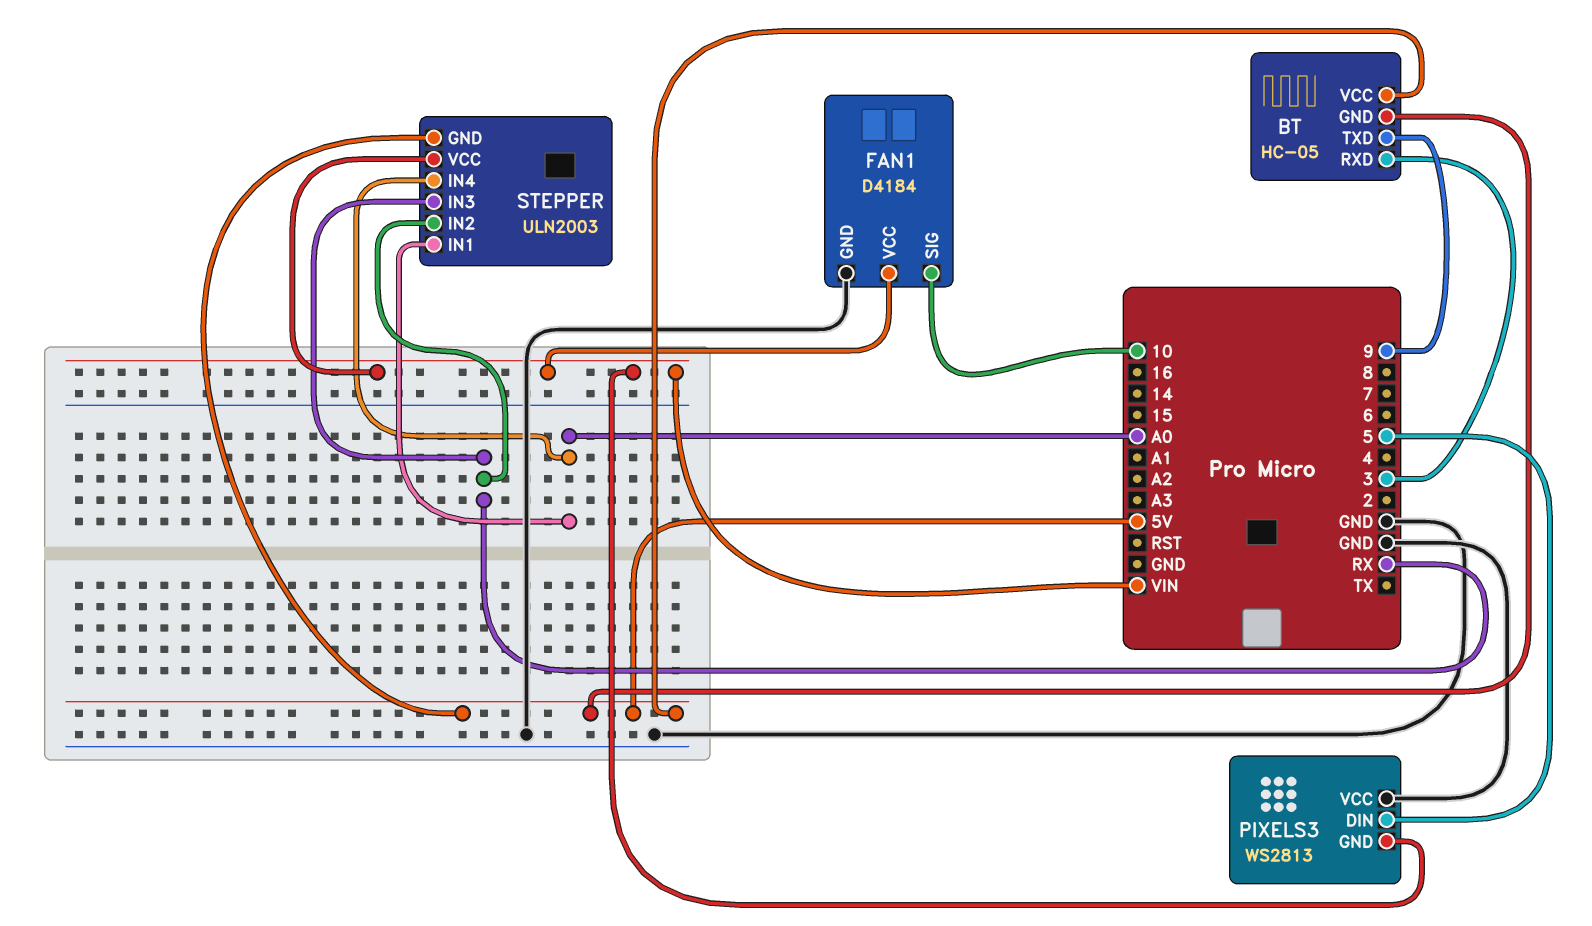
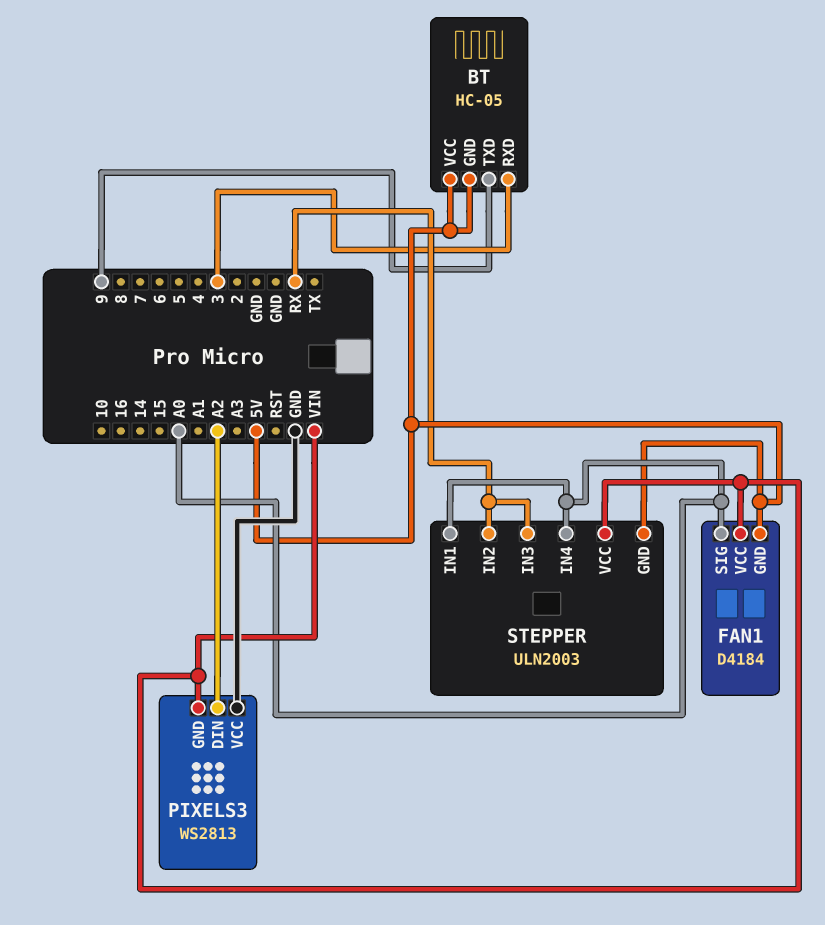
FAN1 pin GND: GND -> 5V
FAN1 pin SIG: 10 -> A0
PIXELS3 pin DIN: 5 -> A2

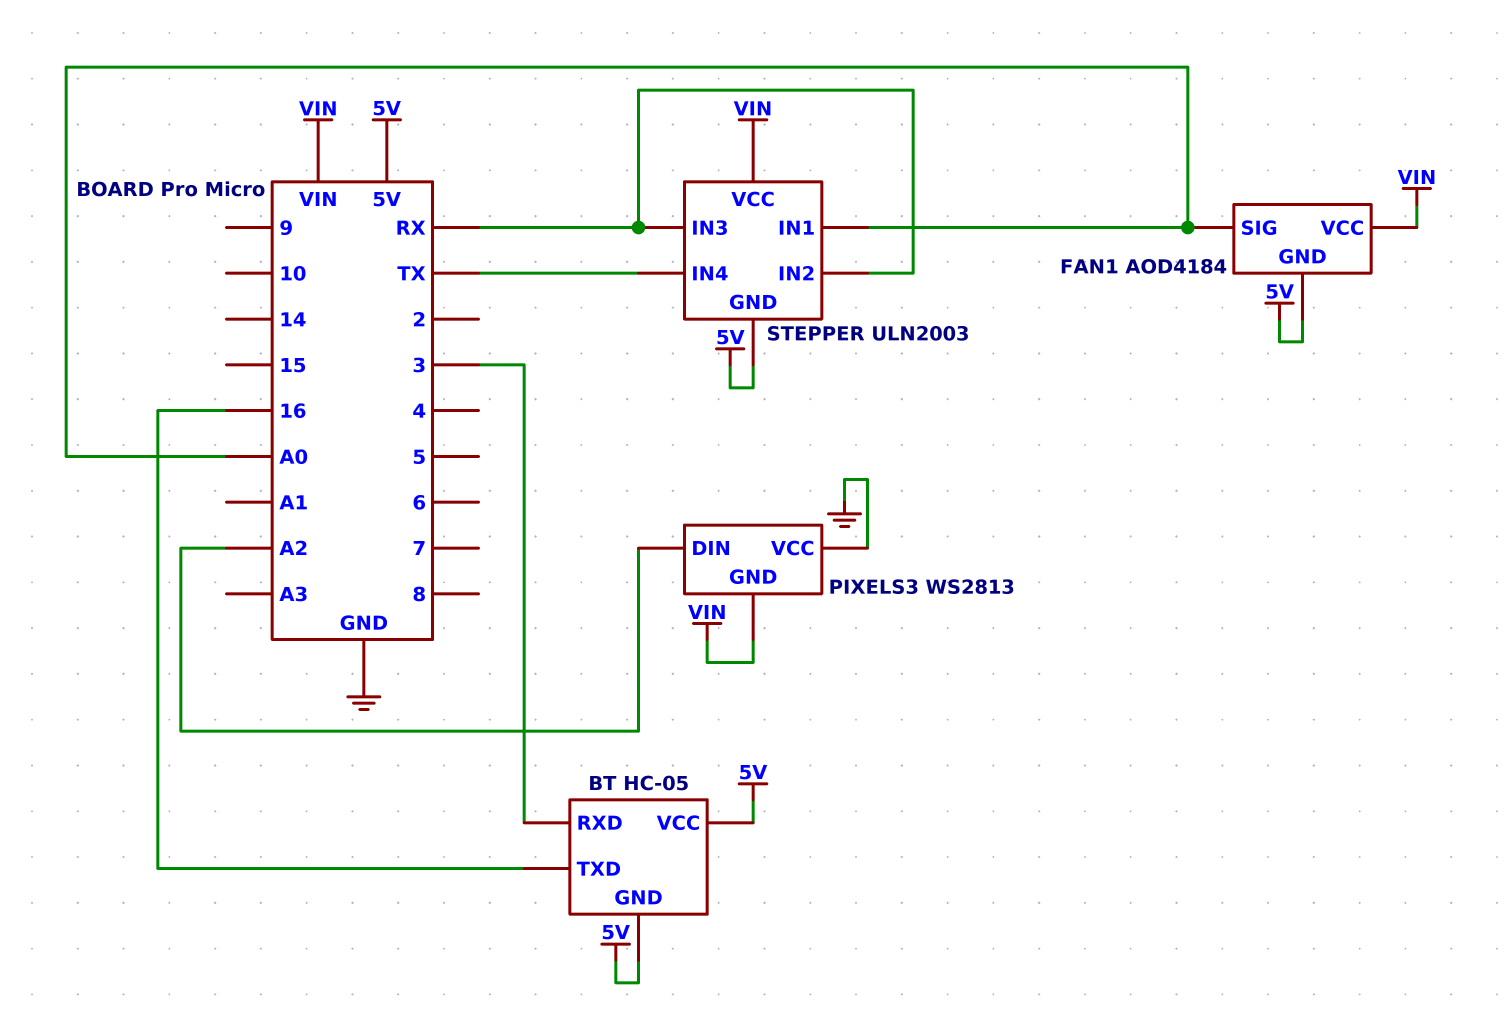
BT pin TXD: 9 -> 16
FAN1: D4184 -> AOD4184
STEPPER pin IN4: A0 -> TX

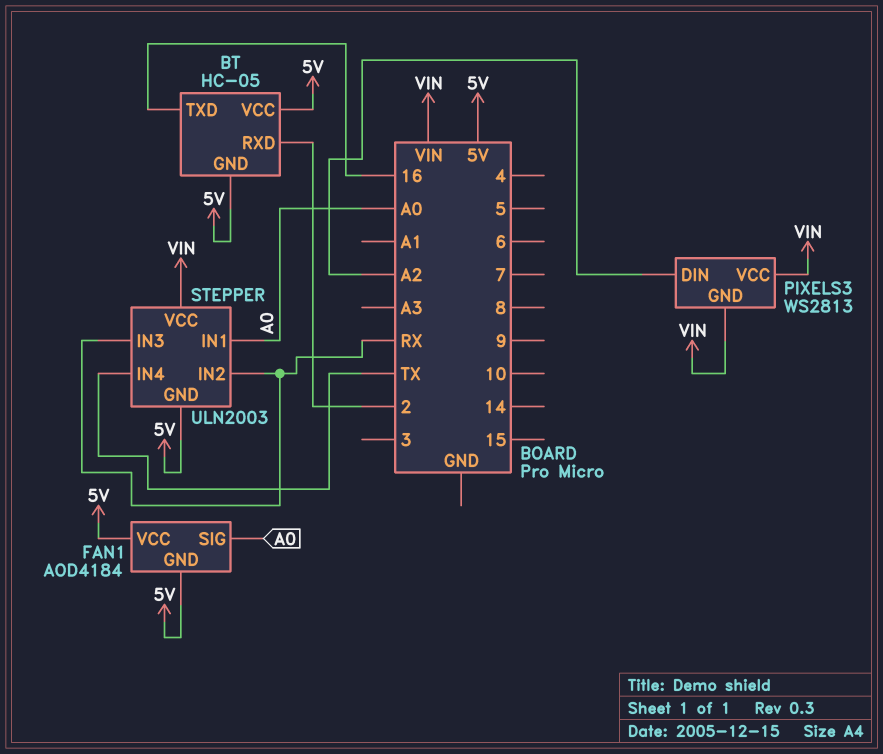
BT pin RXD: 3 -> 2
FAN1 pin VCC: VIN -> 5V
PIXELS3 pin VCC: GND -> VIN

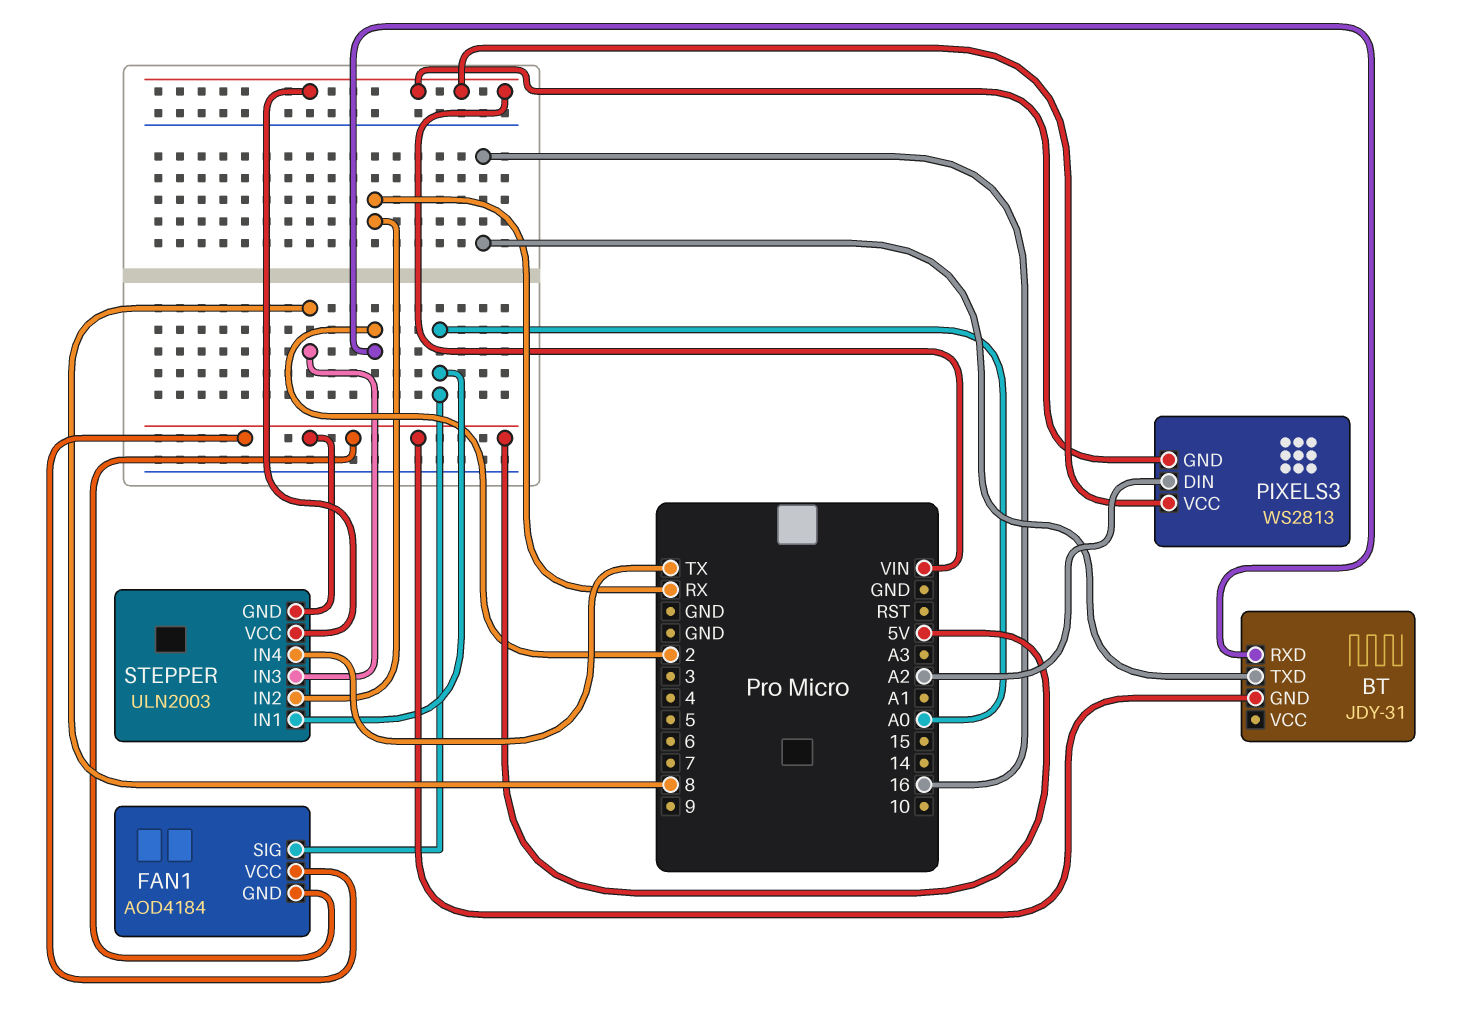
BT: HC-05 -> JDY-31
BT pin VCC: 5V -> none
STEPPER pin IN3: RX -> 8

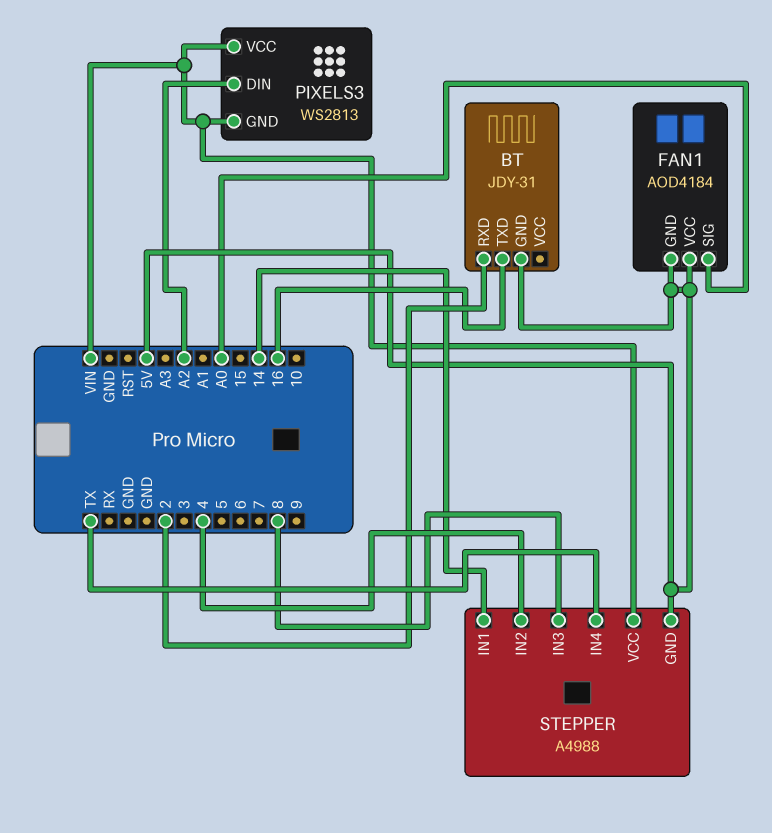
STEPPER: ULN2003 -> A4988
STEPPER pin IN1: A0 -> 14
STEPPER pin IN2: RX -> 4

